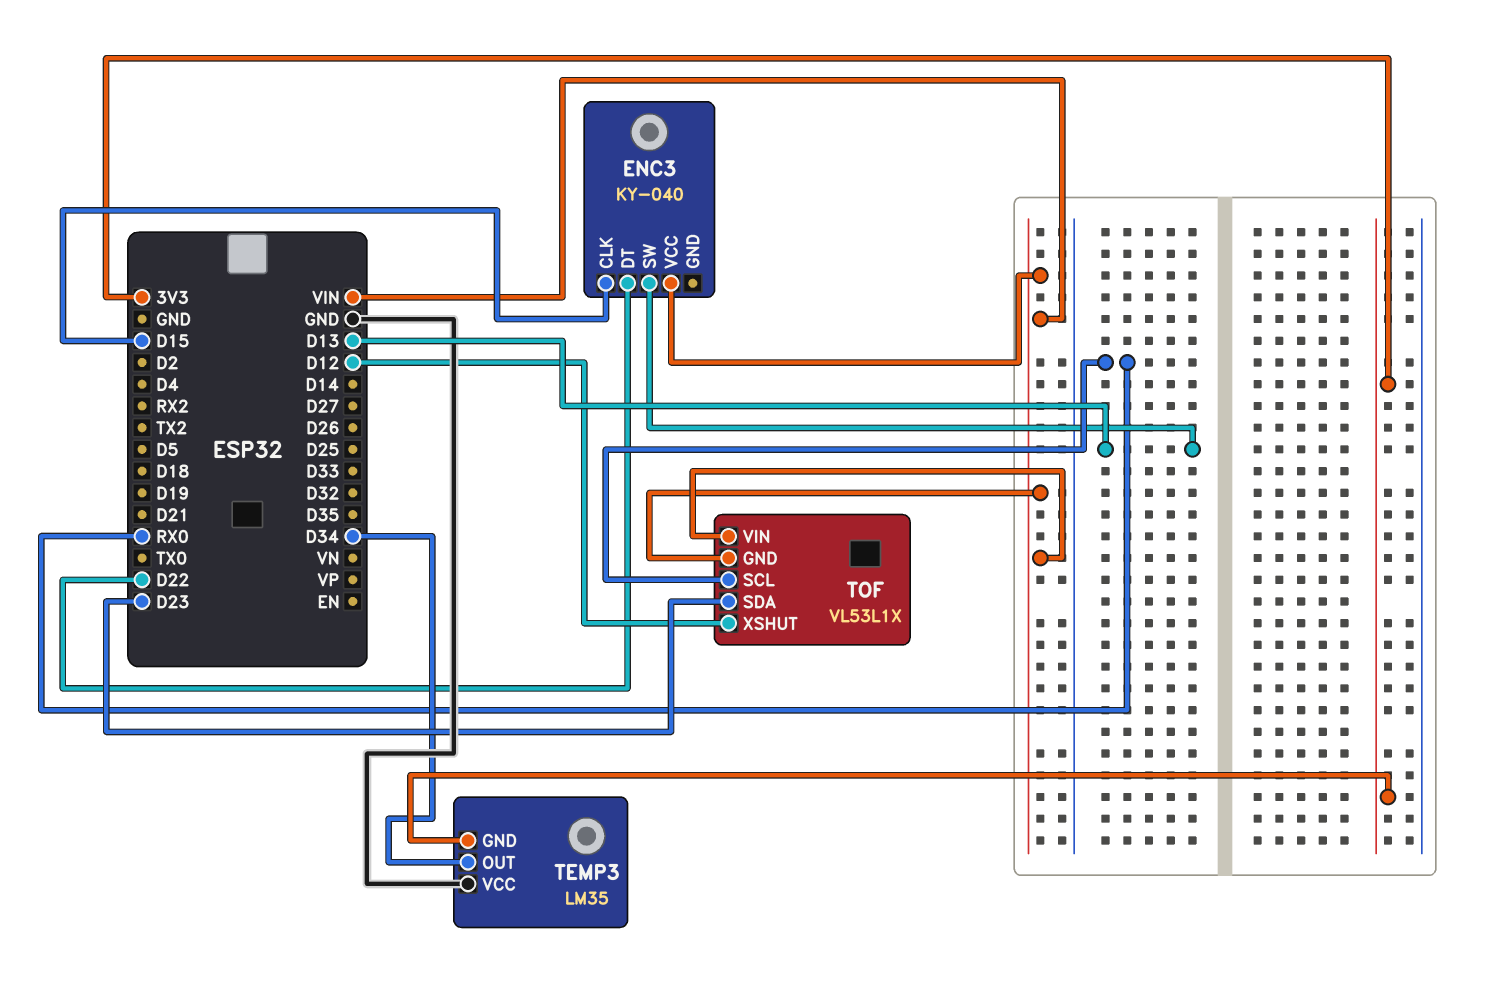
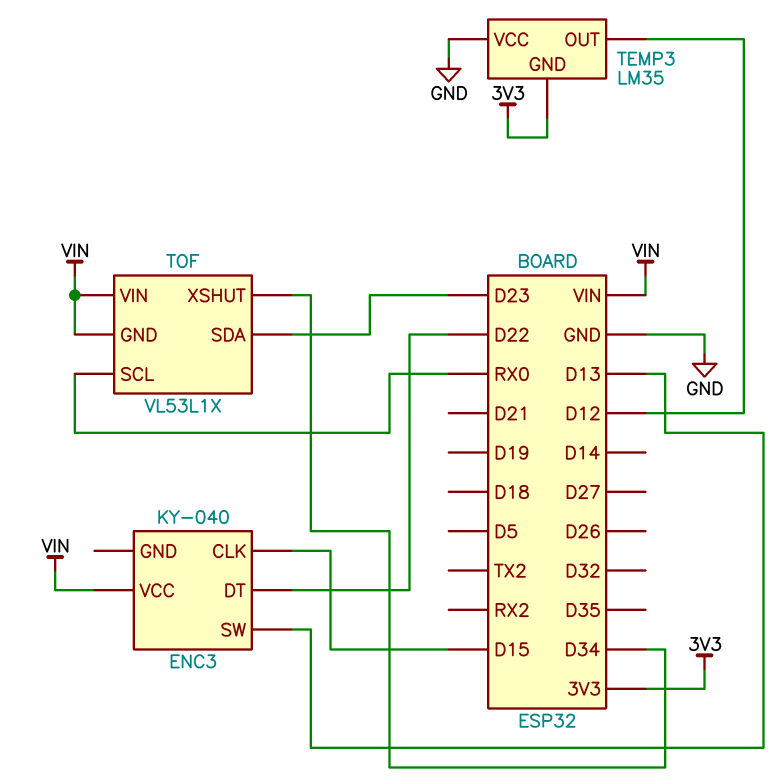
TEMP3 pin OUT: D34 -> D12
TOF pin XSHUT: D12 -> D34

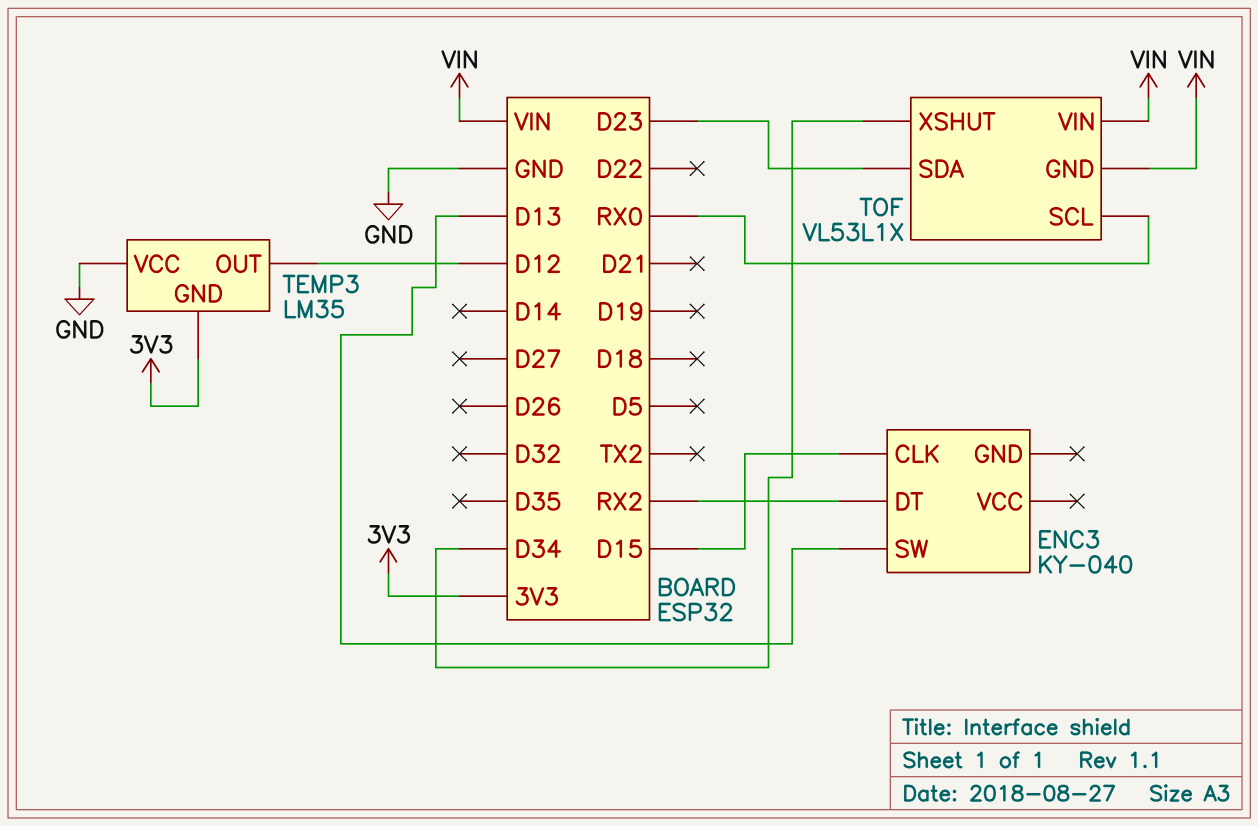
ENC3 pin DT: D22 -> RX2
ENC3 pin VCC: VIN -> none

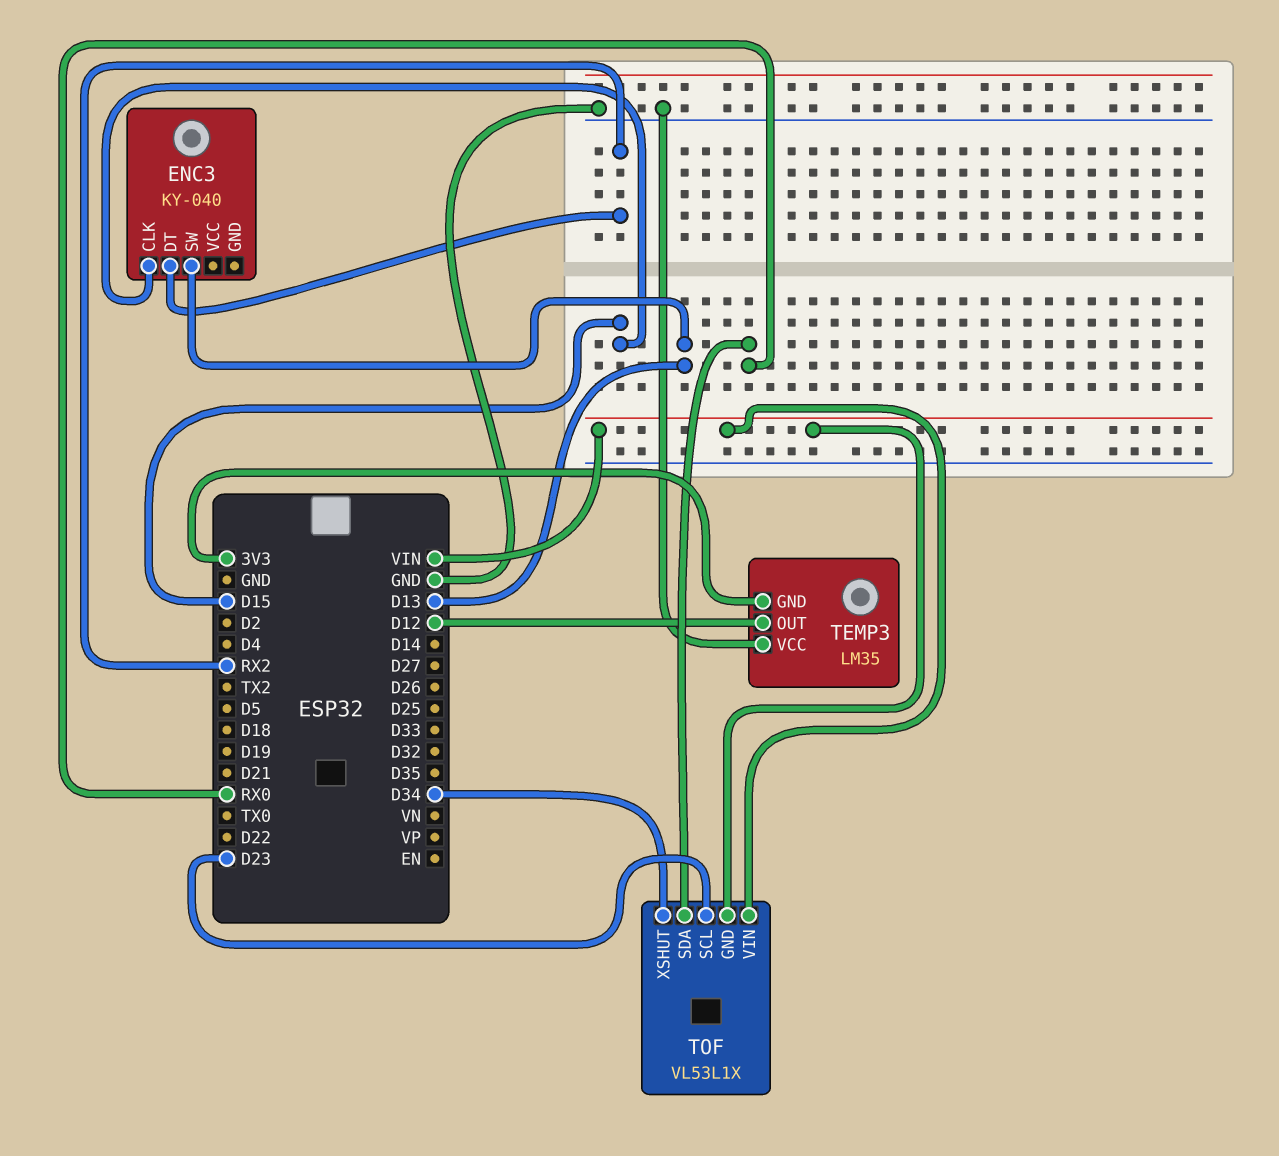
TOF pin SCL: RX0 -> D23
TOF pin SDA: D23 -> RX0

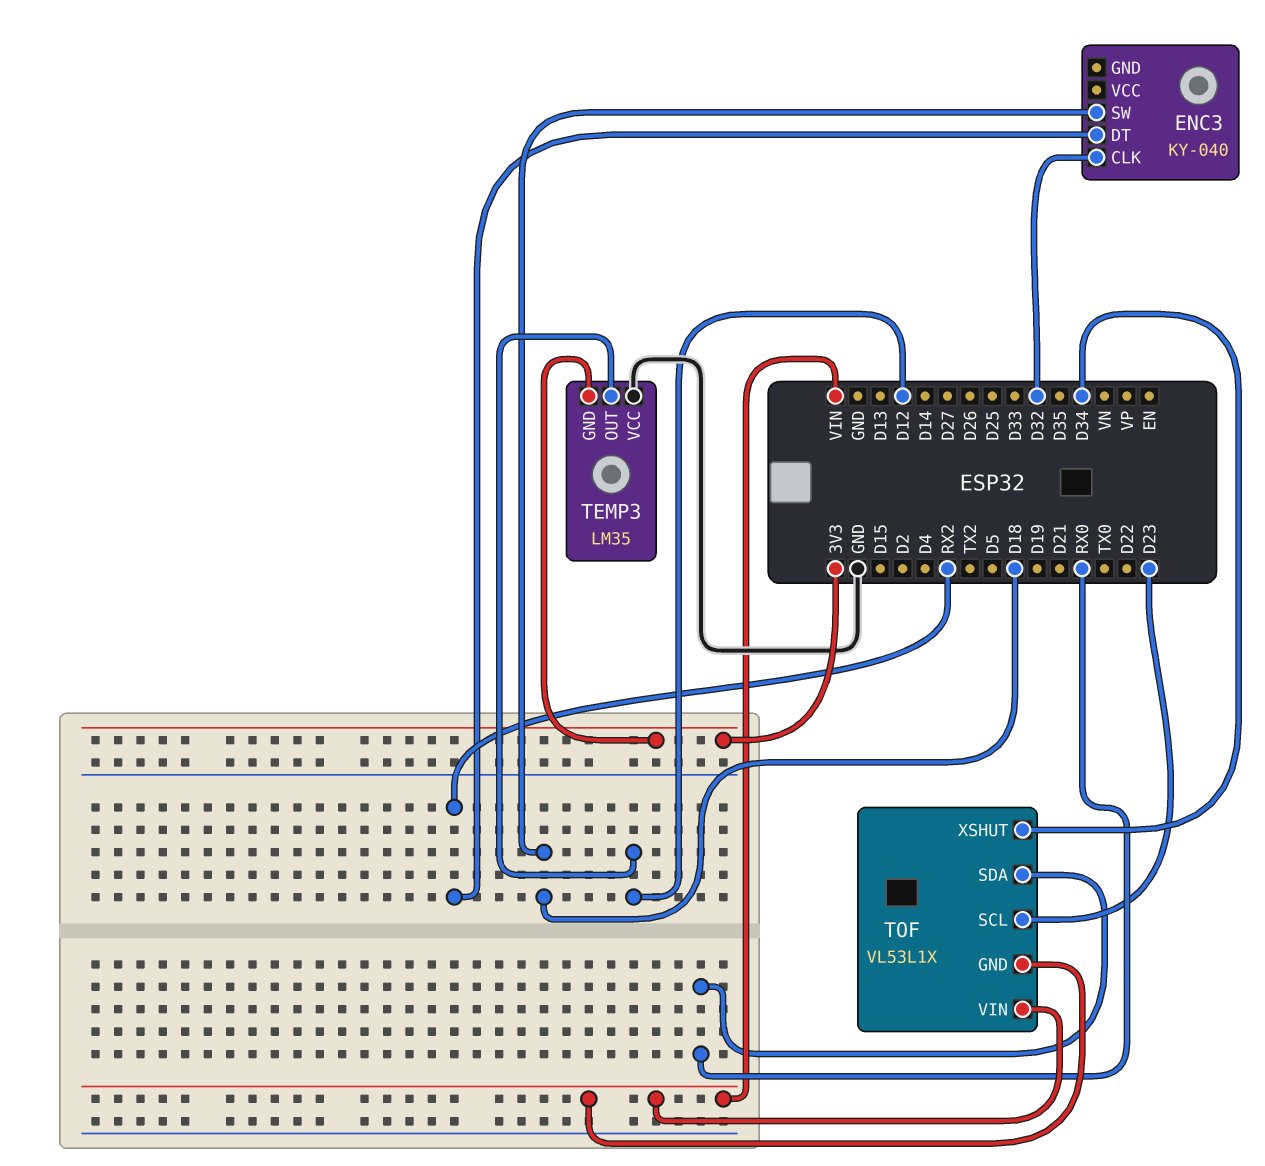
ENC3 pin CLK: D15 -> D32
ENC3 pin SW: D13 -> D18

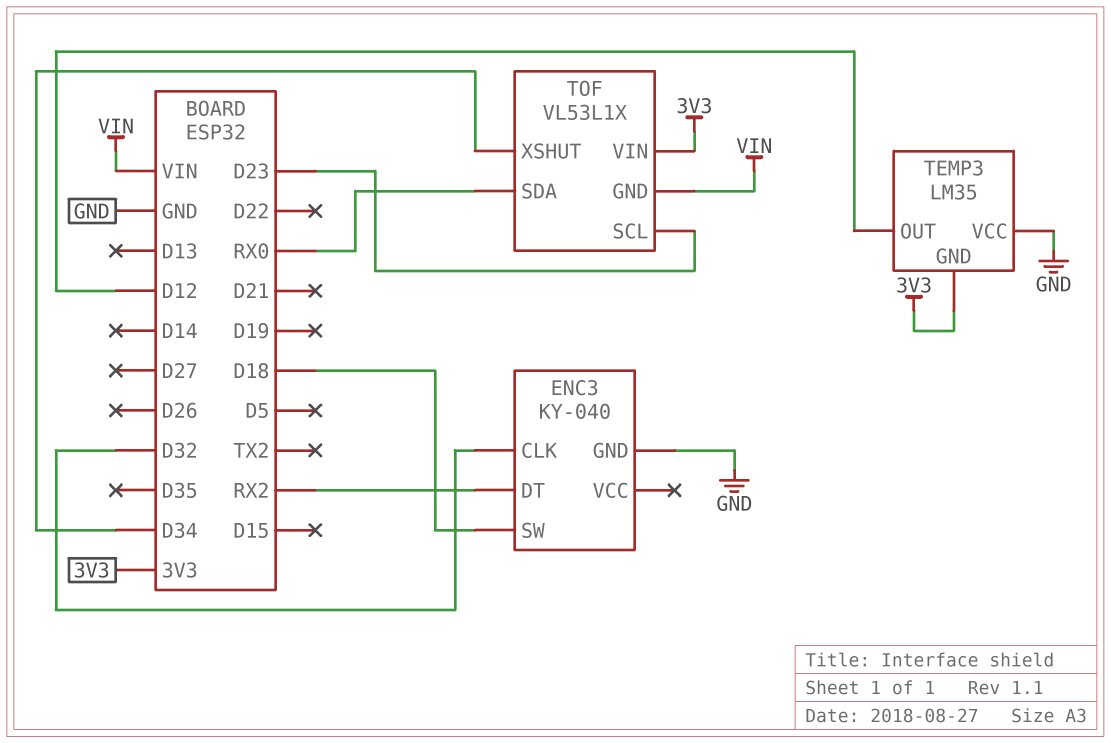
ENC3 pin GND: none -> GND
TOF pin VIN: VIN -> 3V3

